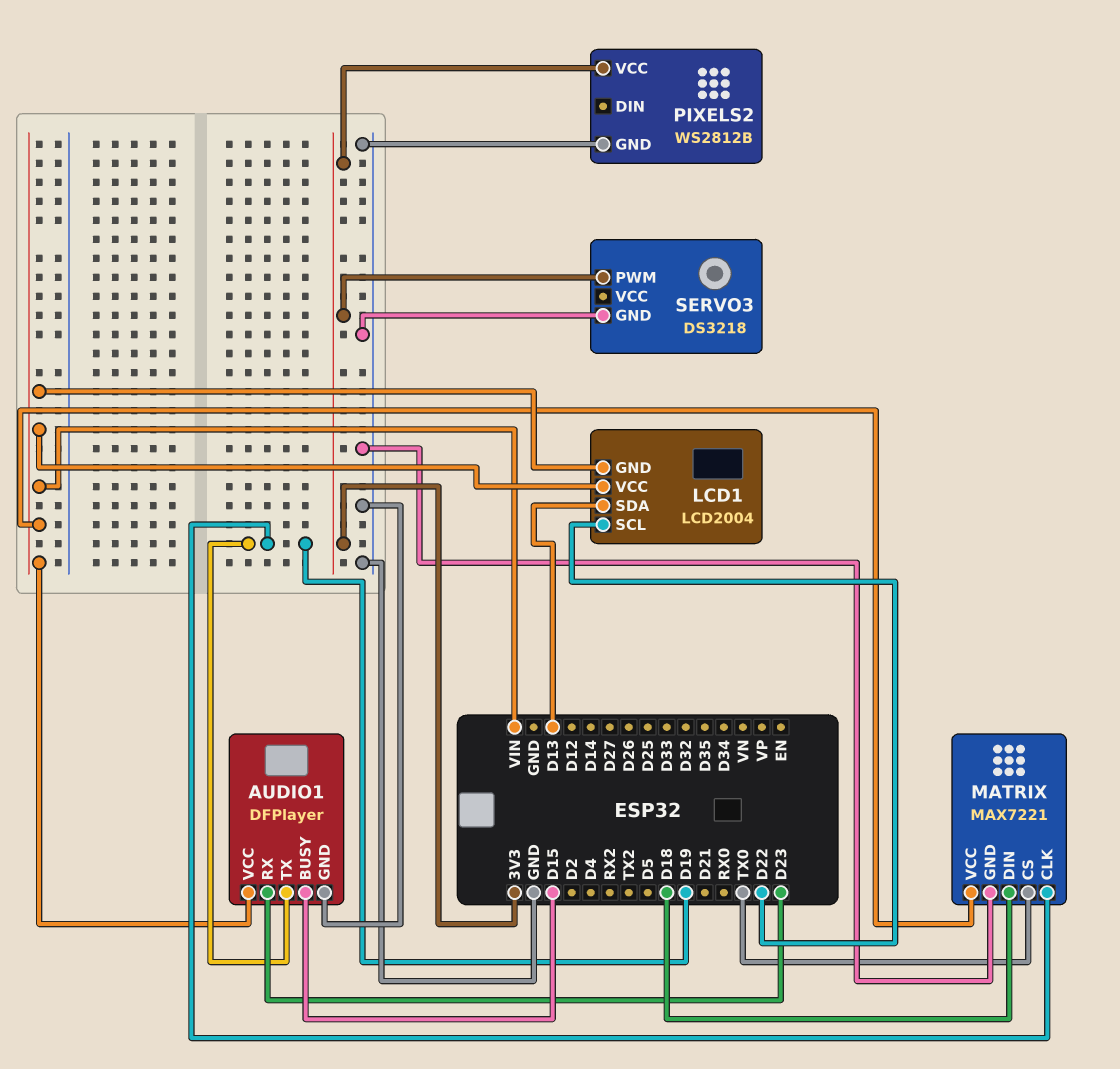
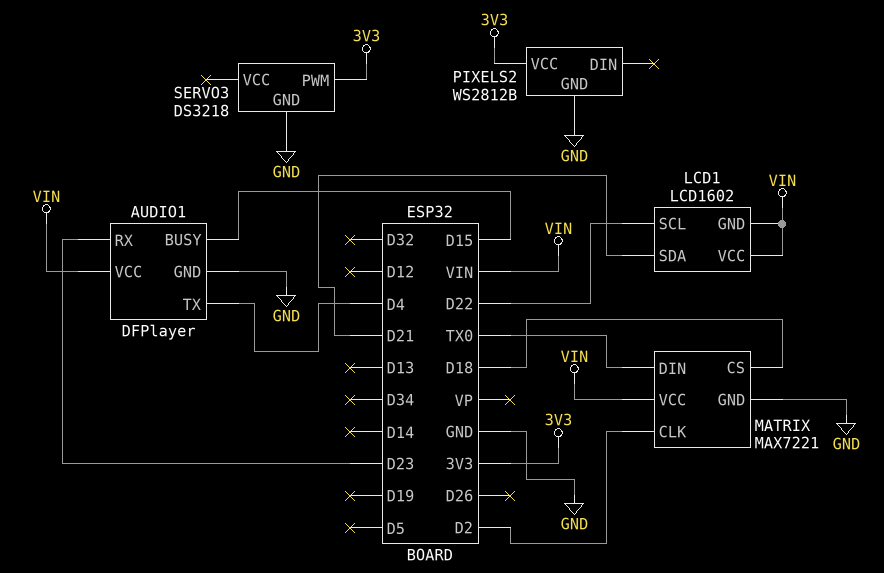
AUDIO1 pin TX: D19 -> D4
LCD1: LCD2004 -> LCD1602
LCD1 pin SDA: D13 -> D21
MATRIX pin CLK: D19 -> D2
MATRIX pin CS: TX0 -> D18
MATRIX pin DIN: D18 -> TX0

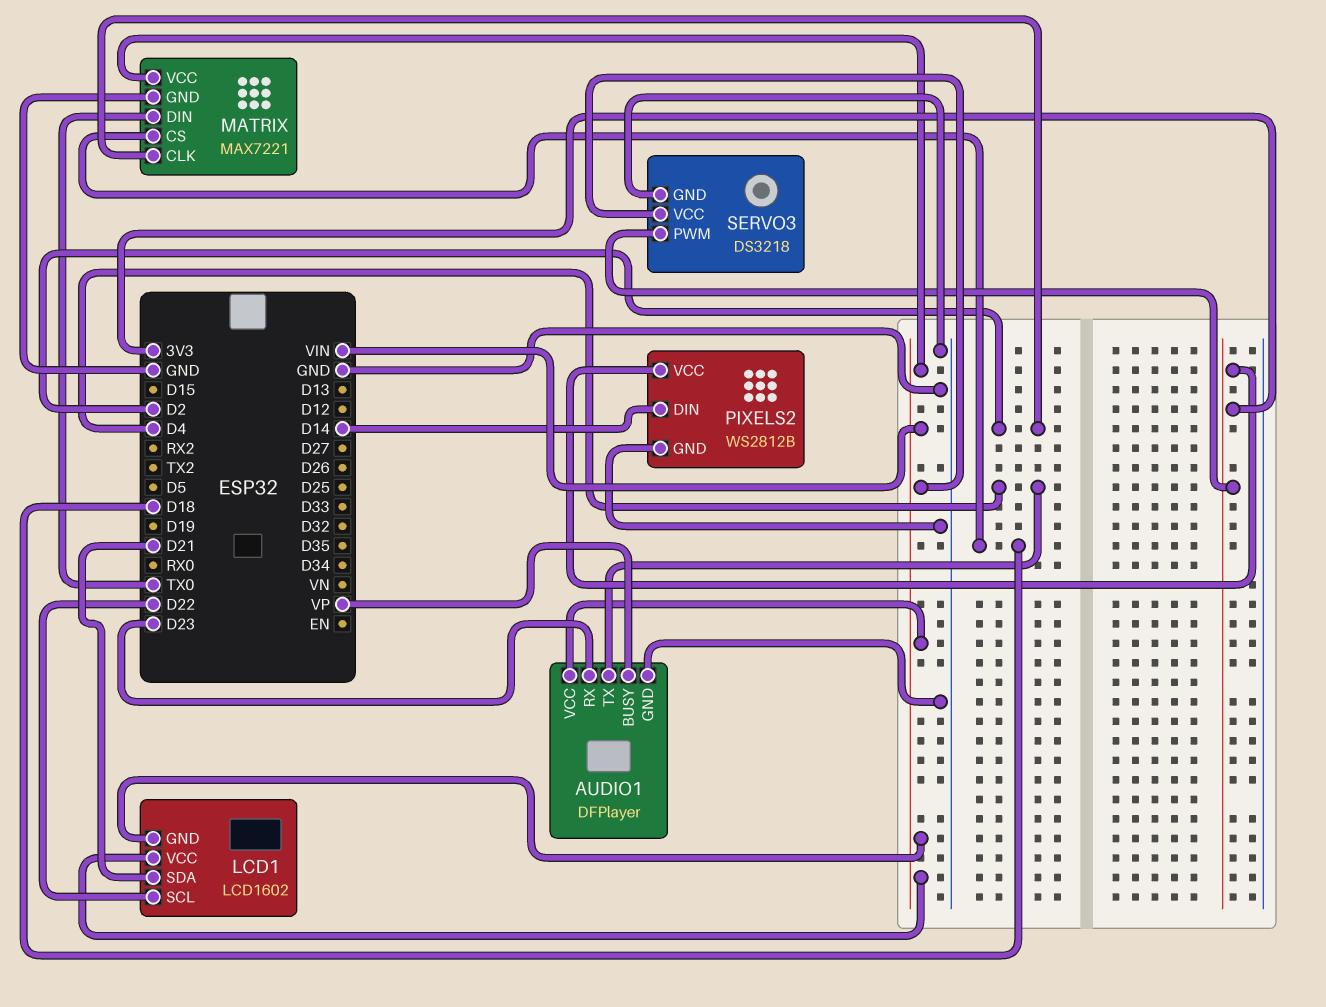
AUDIO1 pin BUSY: D15 -> VP
PIXELS2 pin DIN: none -> D14
SERVO3 pin VCC: none -> VIN

